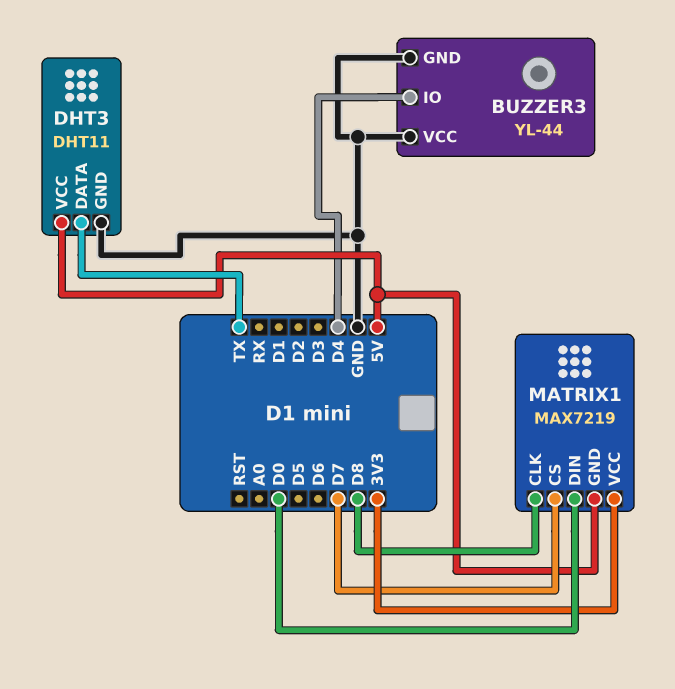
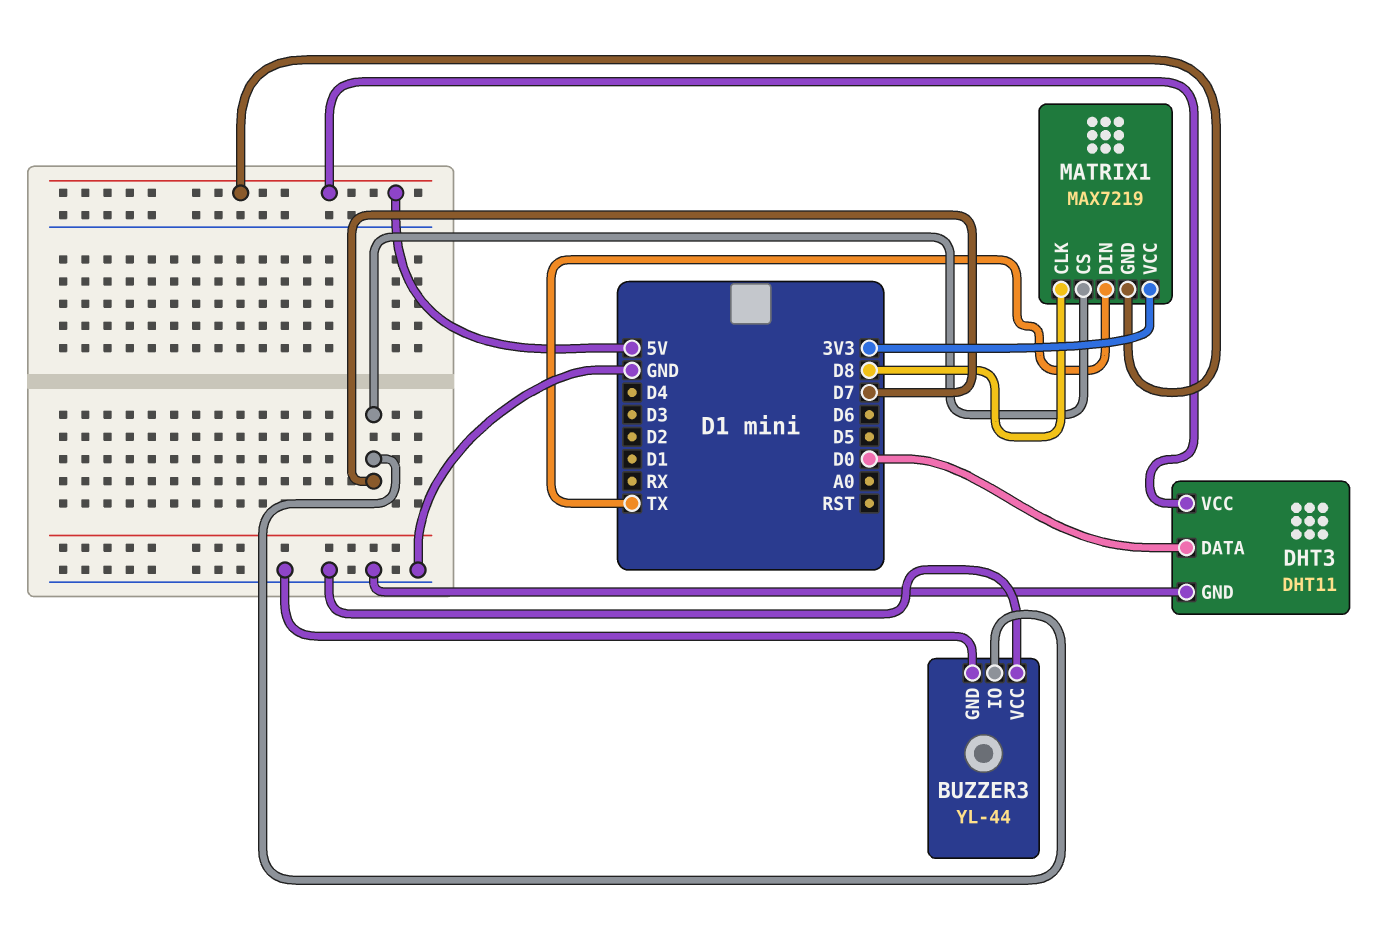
BUZZER3 pin IO: D4 -> D7
DHT3 pin DATA: TX -> D0
MATRIX1 pin DIN: D0 -> TX

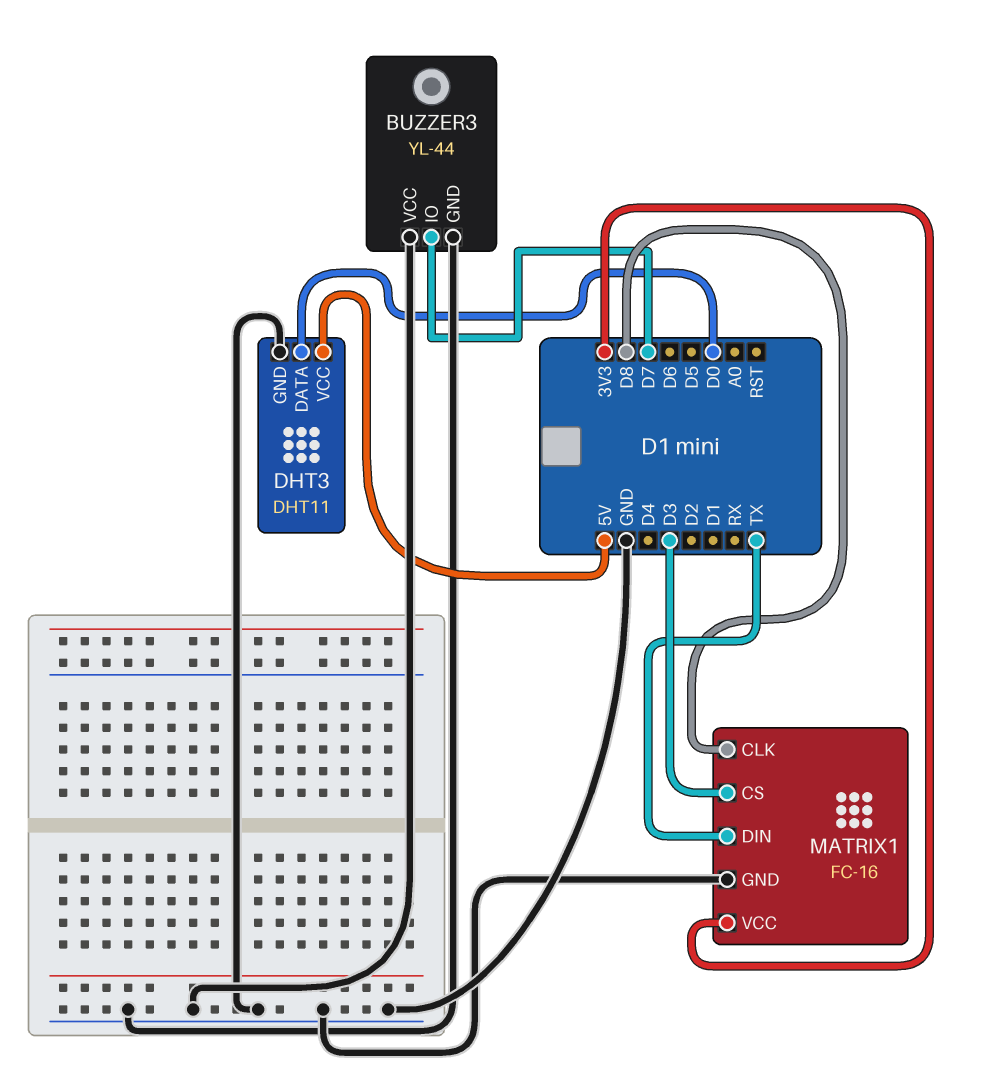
MATRIX1: MAX7219 -> FC-16
MATRIX1 pin CS: D7 -> D3
MATRIX1 pin GND: 5V -> GND

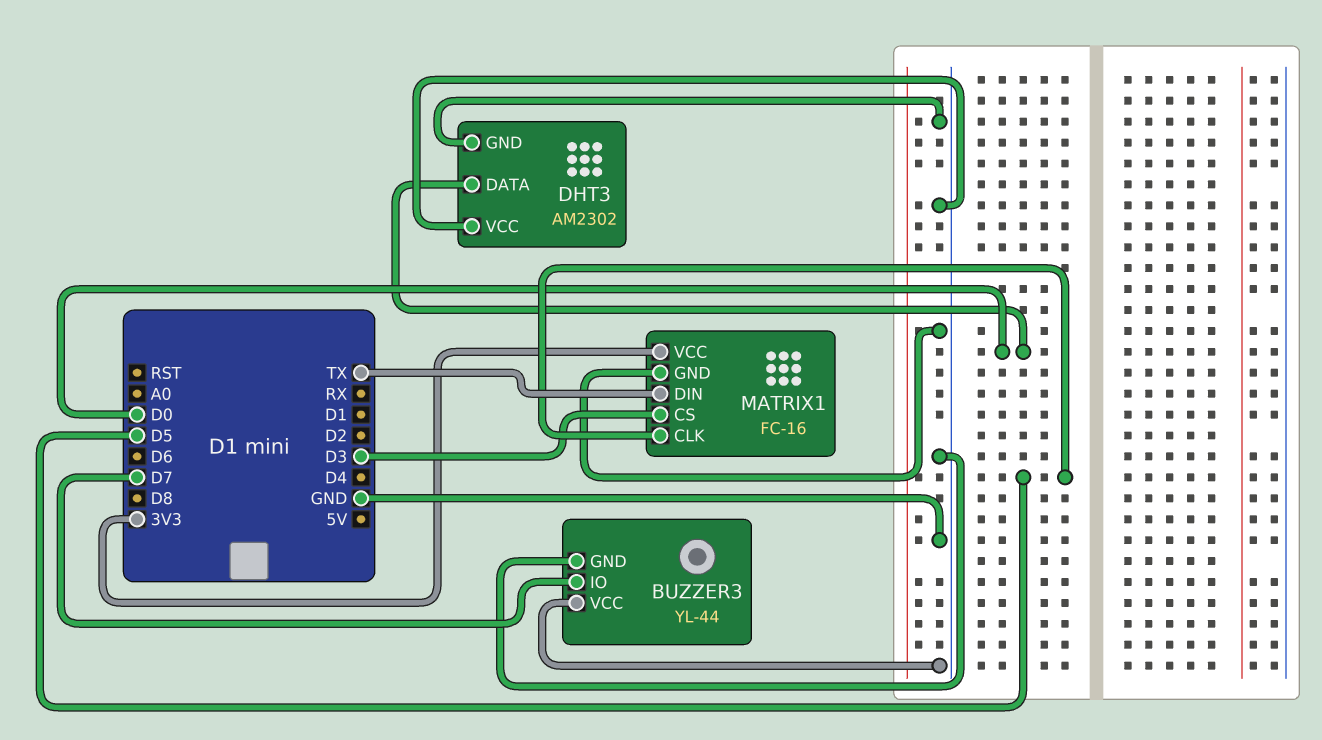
DHT3: DHT11 -> AM2302
DHT3 pin VCC: 5V -> GND
MATRIX1 pin CLK: D8 -> D5

